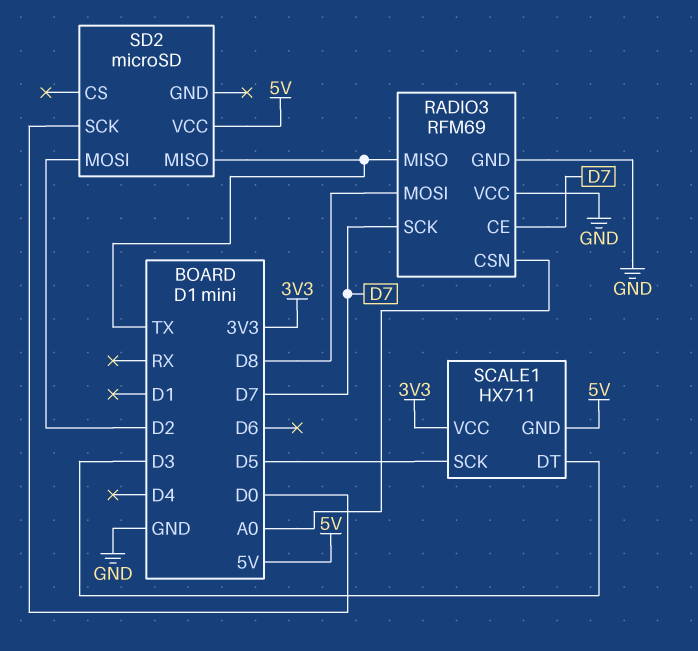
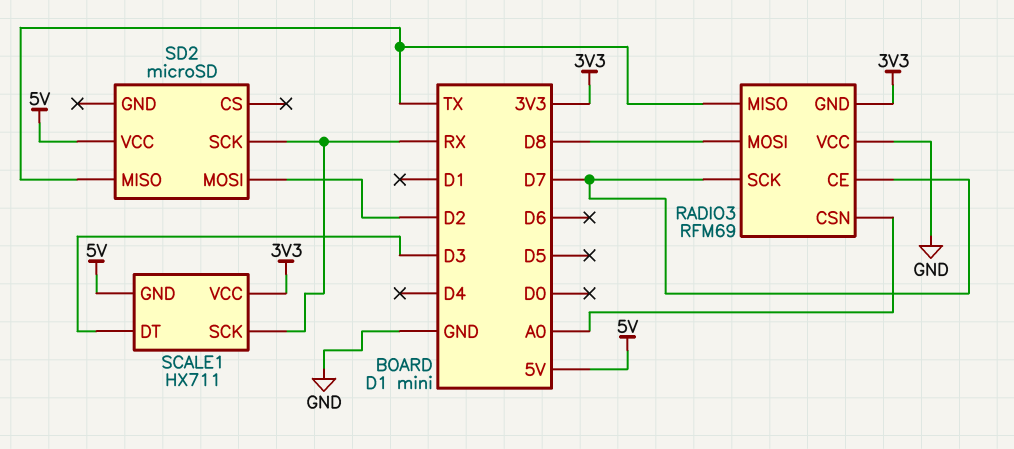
RADIO3 pin GND: GND -> 3V3
SCALE1 pin SCK: D5 -> RX
SD2 pin SCK: D0 -> RX

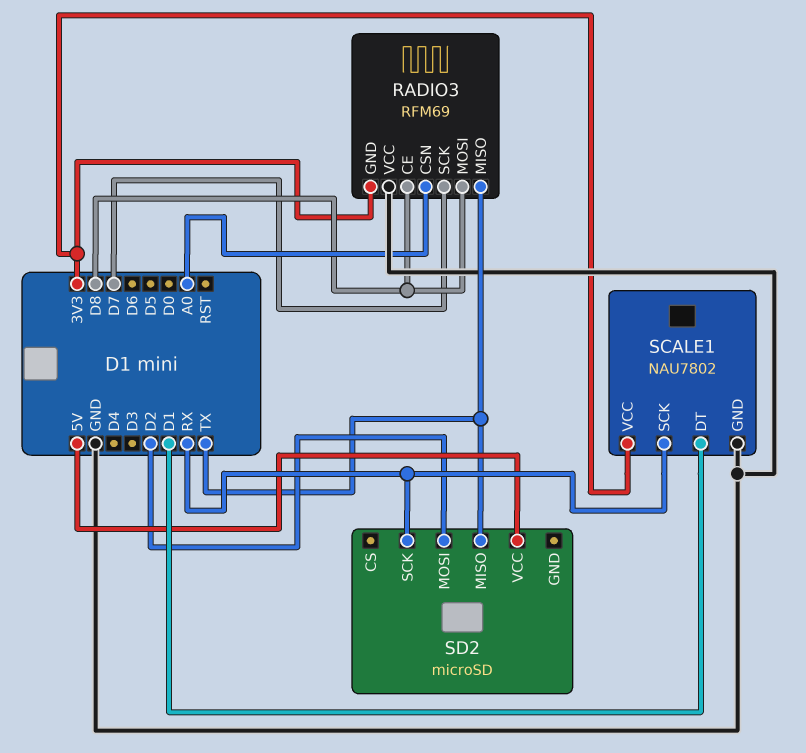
RADIO3 pin CE: D7 -> D8
SCALE1: HX711 -> NAU7802
SCALE1 pin DT: D3 -> D1
SCALE1 pin GND: 5V -> GND

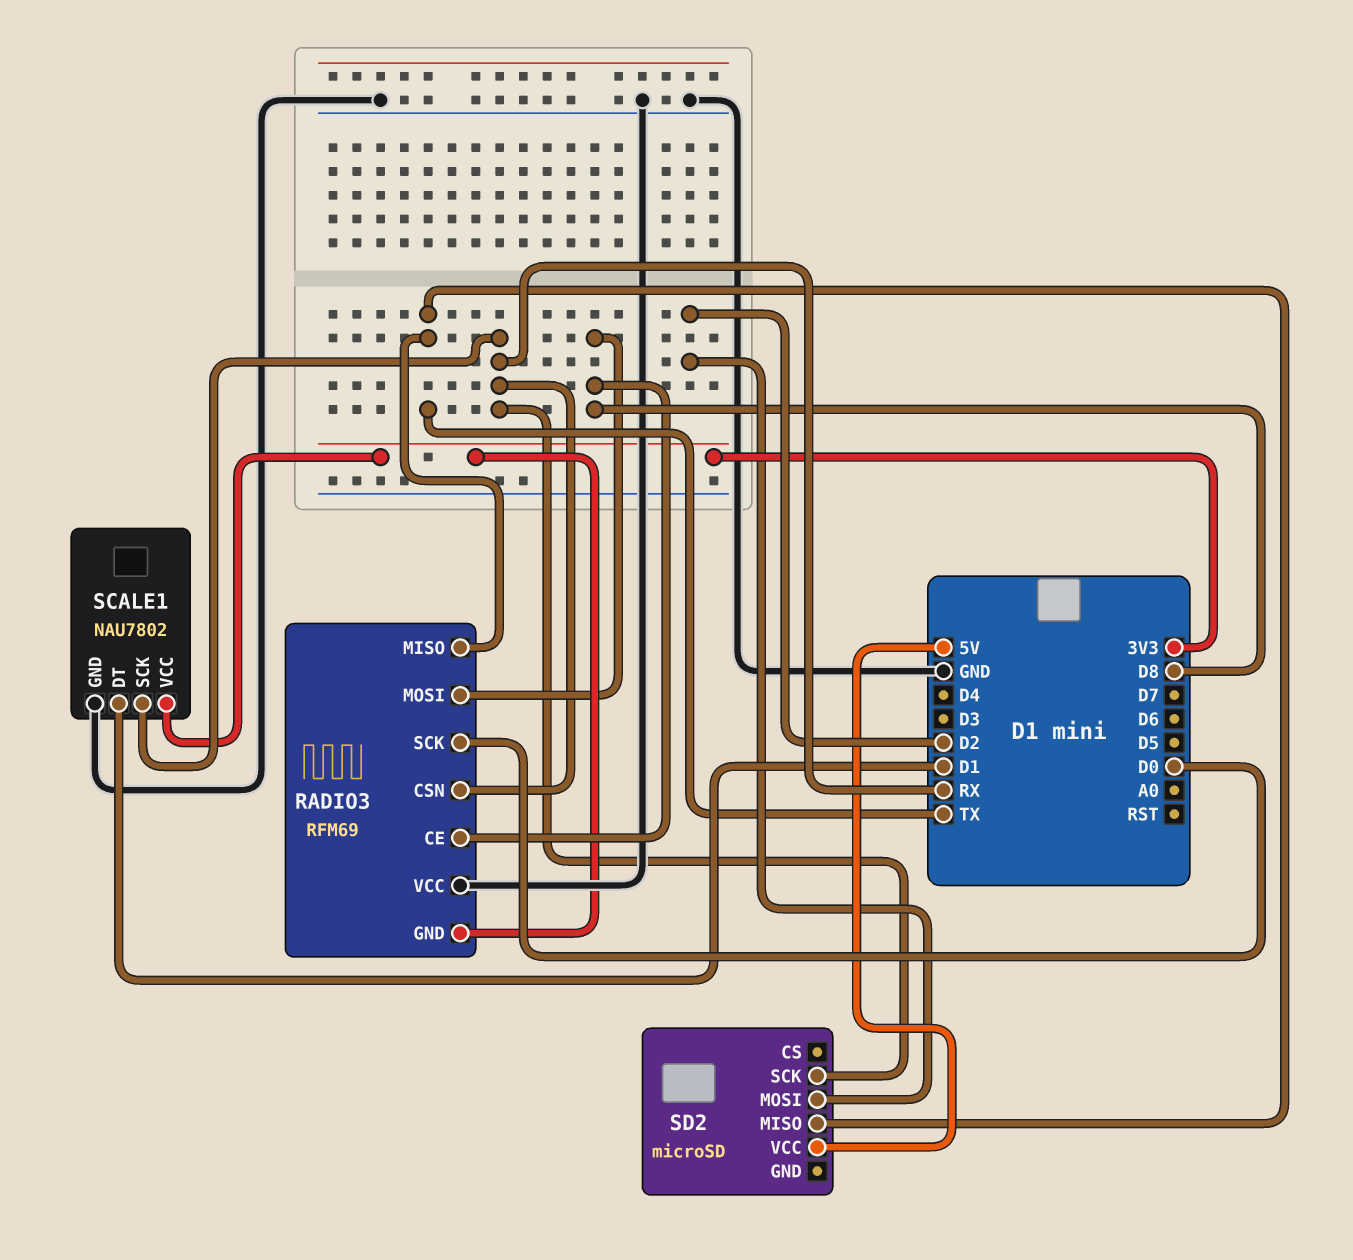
RADIO3 pin CSN: A0 -> RX
RADIO3 pin SCK: D7 -> D0

